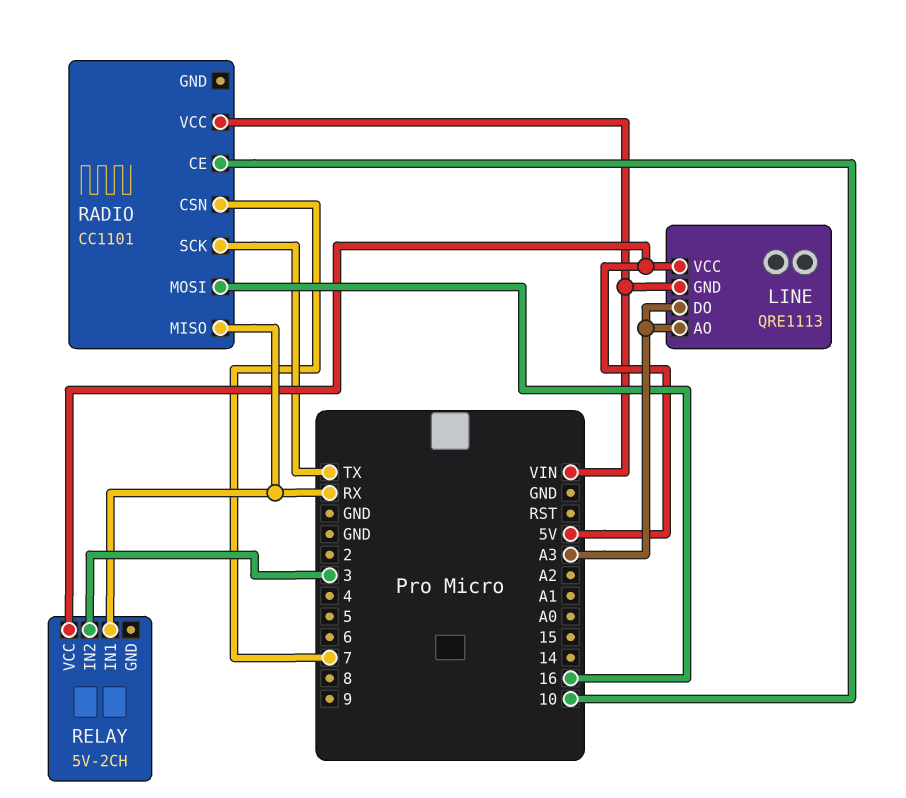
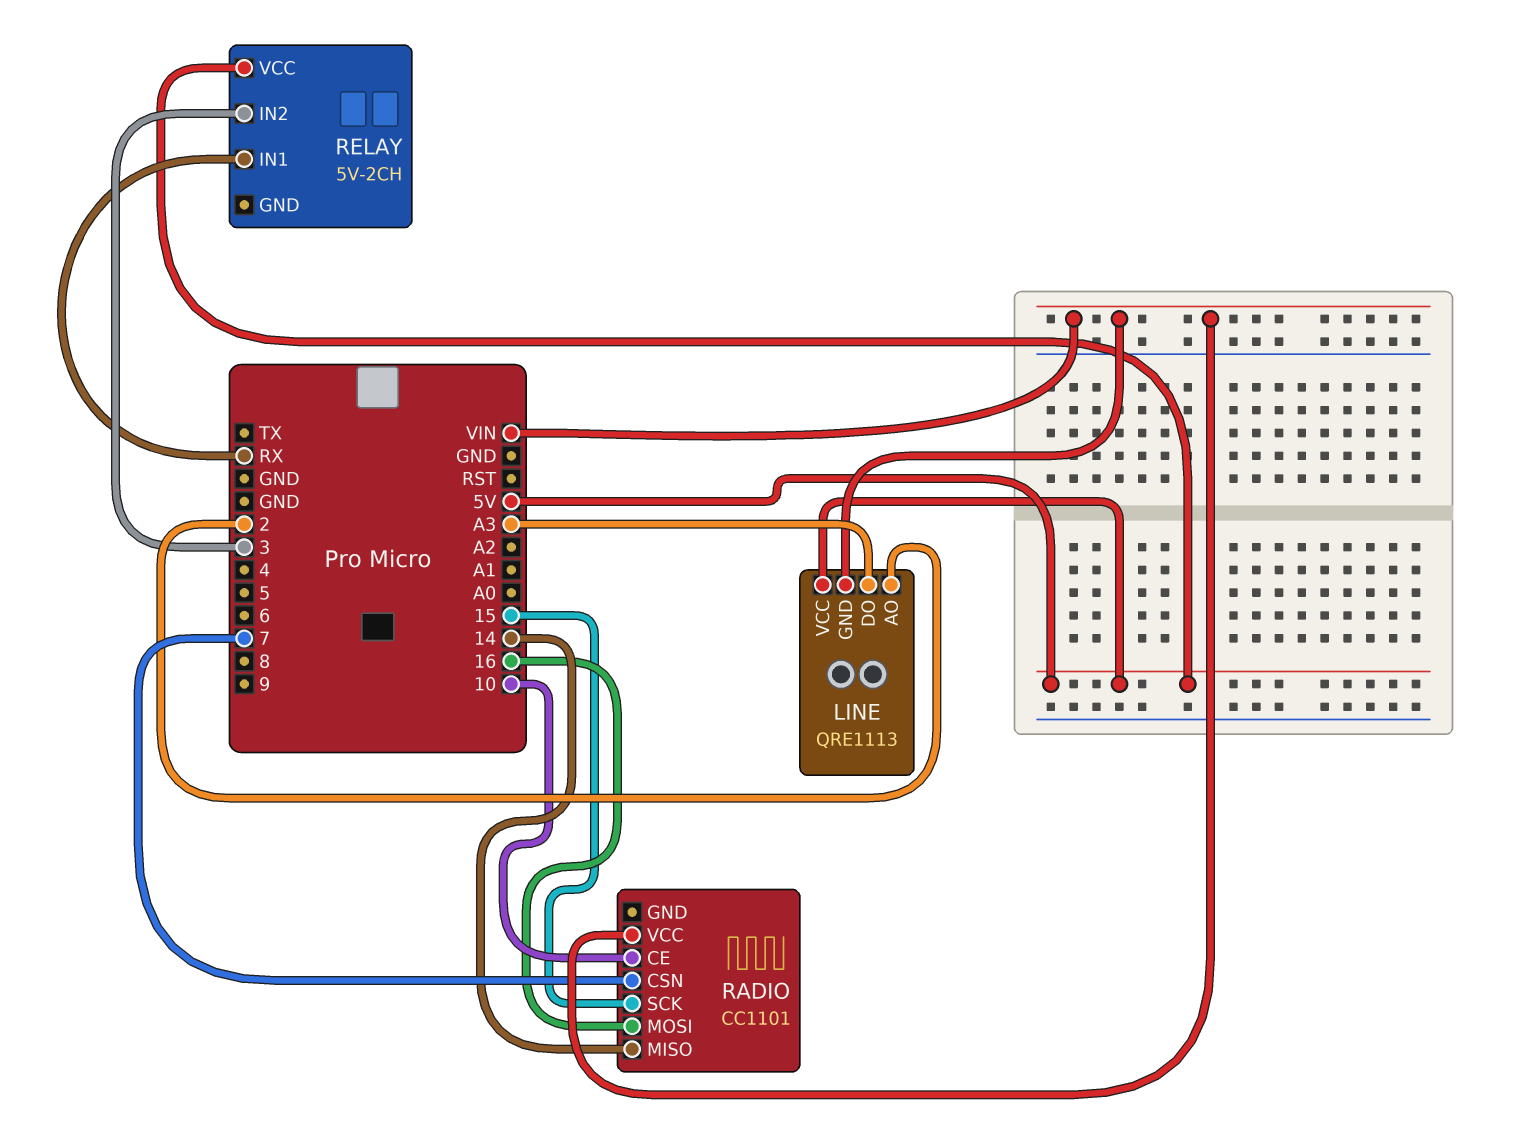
LINE pin AO: A3 -> 2
RADIO pin MISO: RX -> 14
RADIO pin SCK: TX -> 15

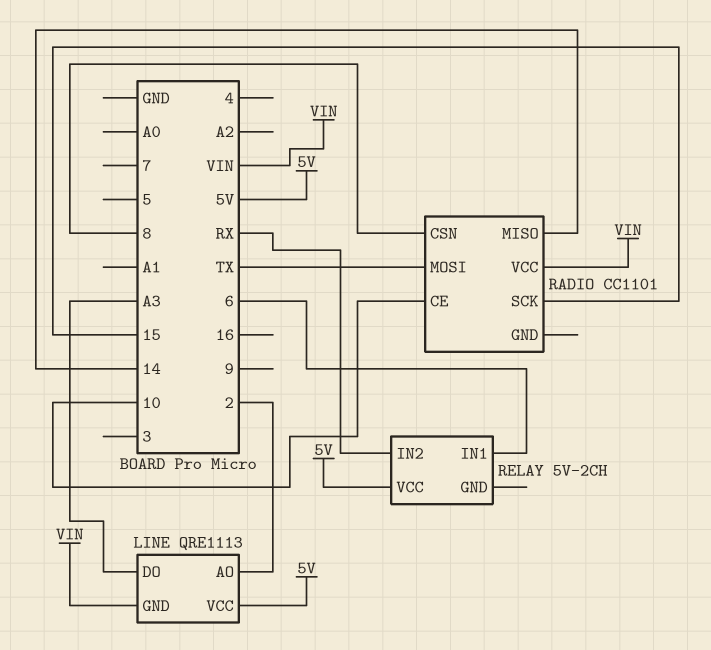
RADIO pin CSN: 7 -> 8
RADIO pin MOSI: 16 -> TX
RELAY pin IN1: RX -> 6
RELAY pin IN2: 3 -> RX

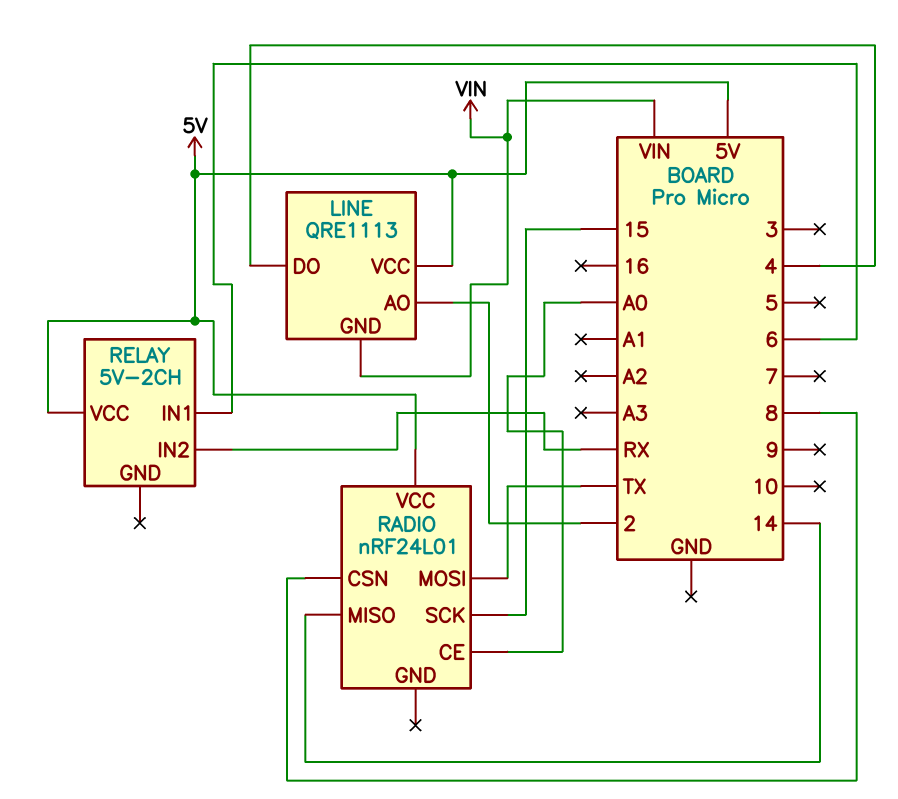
LINE pin DO: A3 -> 4
RADIO: CC1101 -> nRF24L01
RADIO pin CE: 10 -> A0
RADIO pin VCC: VIN -> 5V

